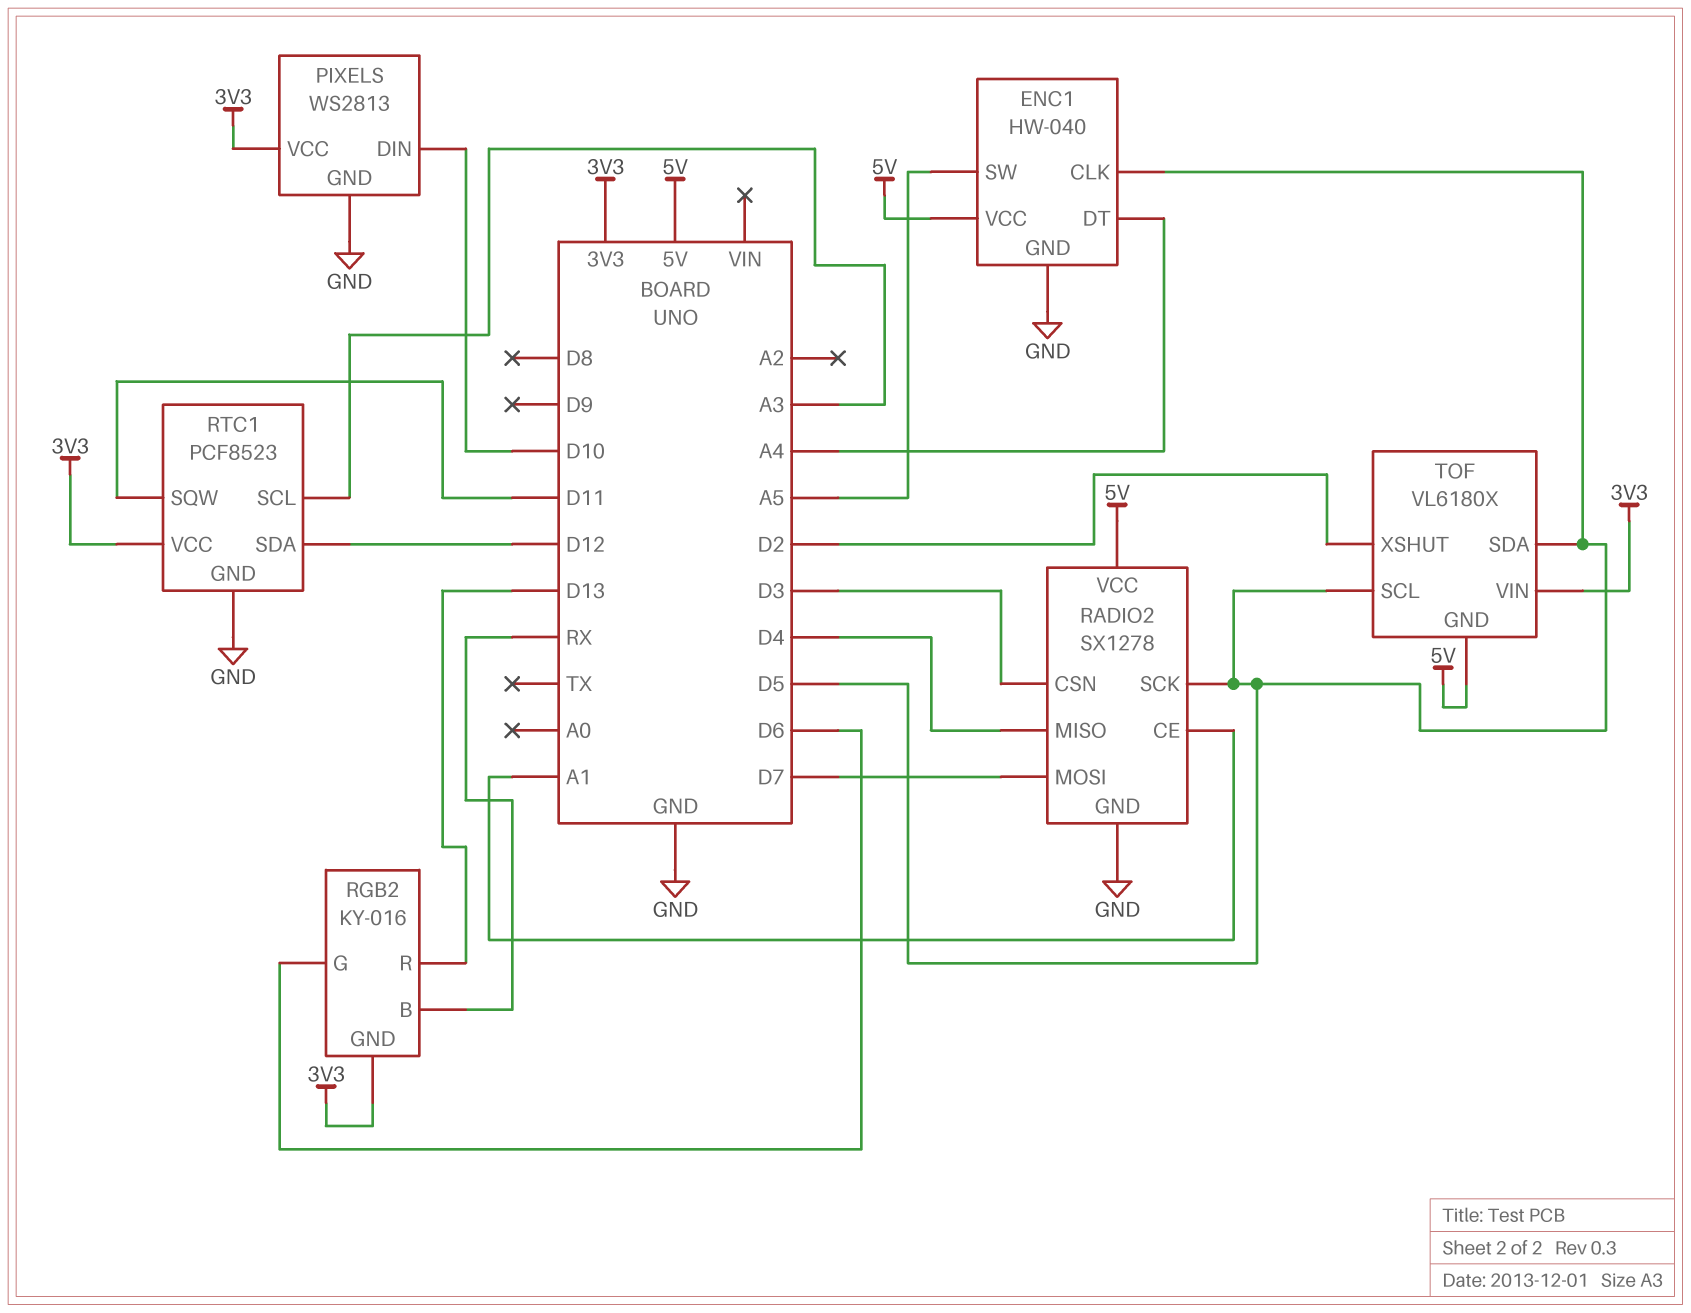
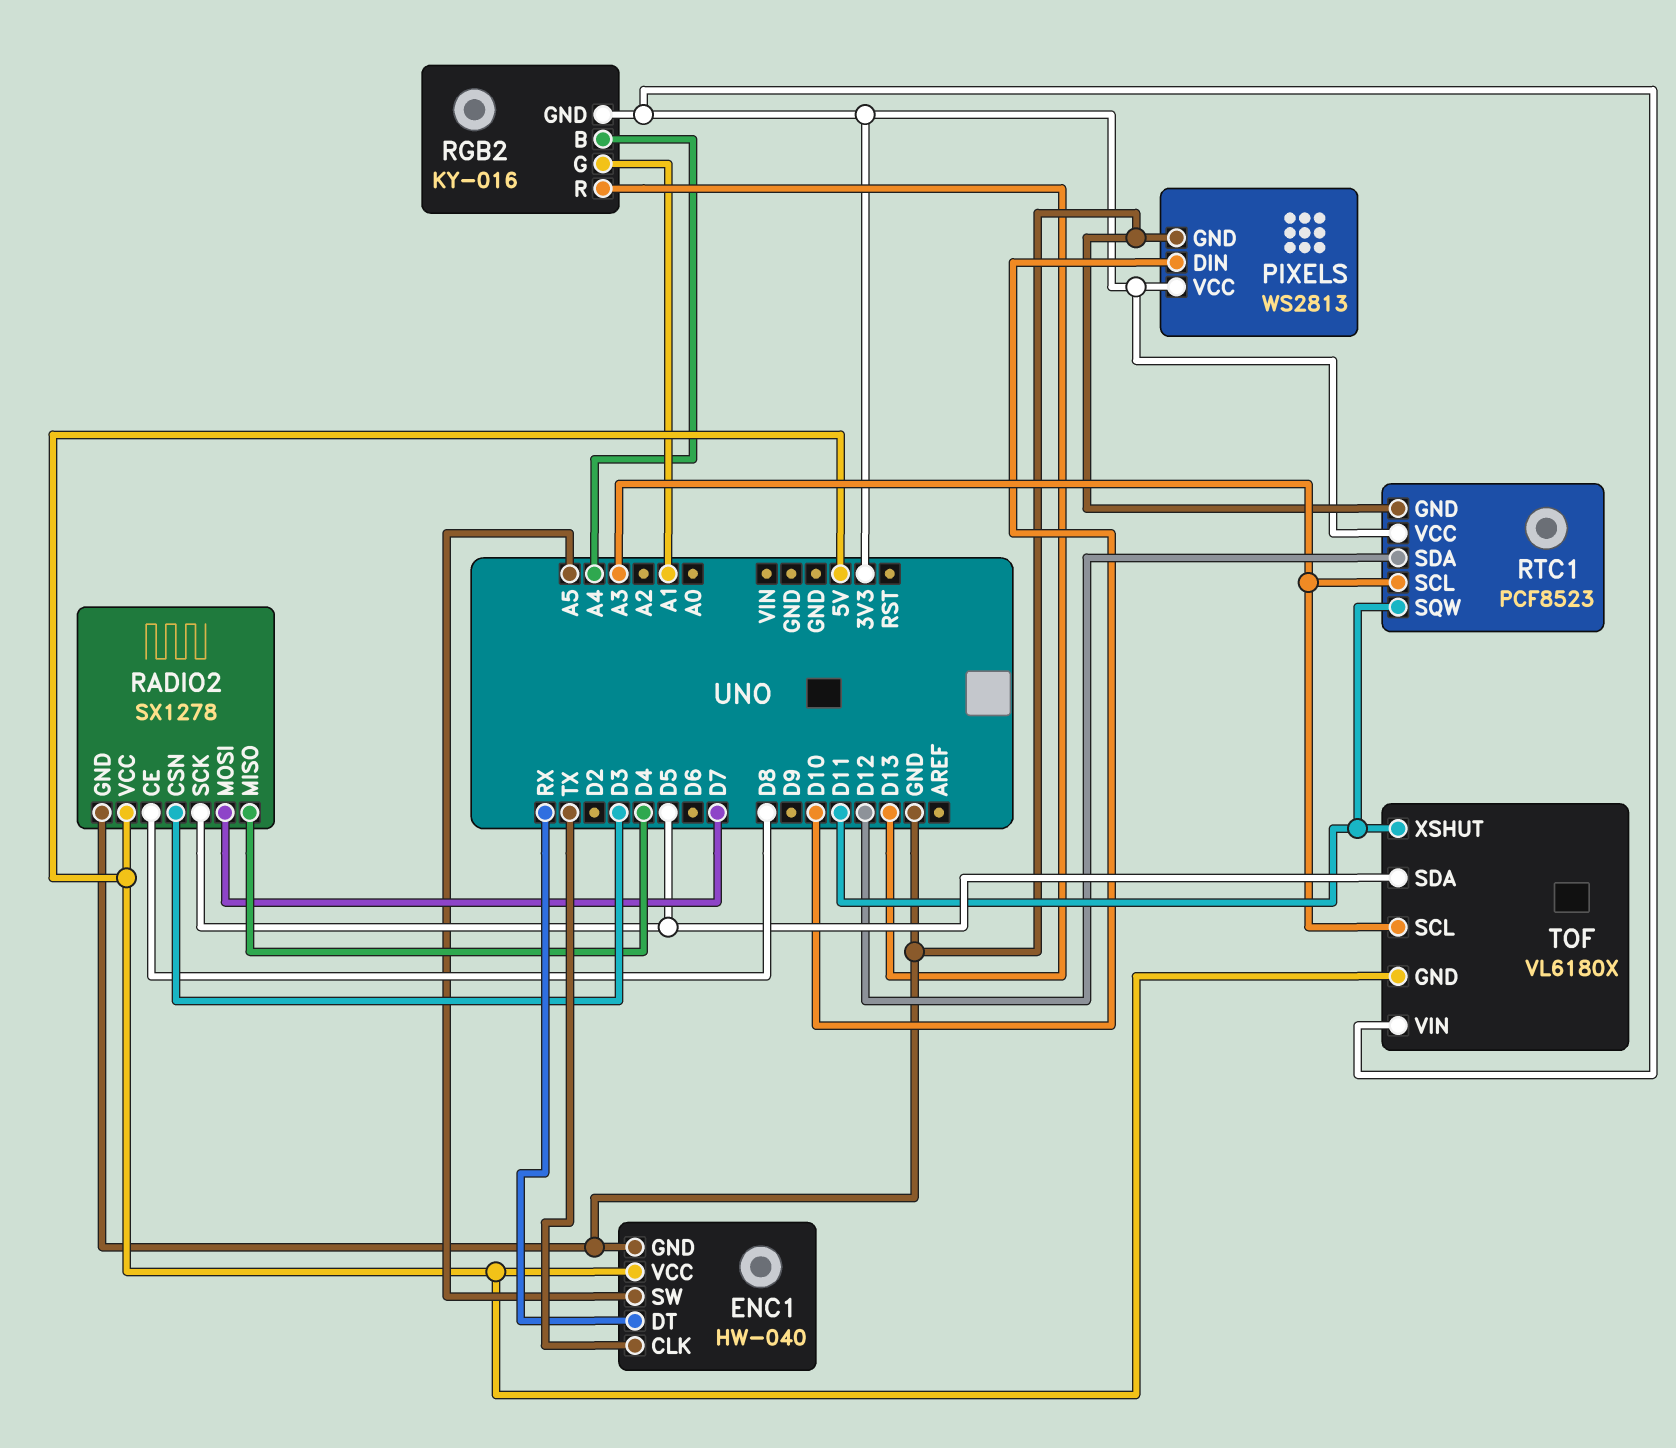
ENC1 pin CLK: D5 -> TX
ENC1 pin DT: A4 -> RX
RADIO2 pin CE: A1 -> D8
RGB2 pin B: RX -> A4
RGB2 pin G: D6 -> A1
TOF pin SCL: D5 -> A3
TOF pin XSHUT: D2 -> D11

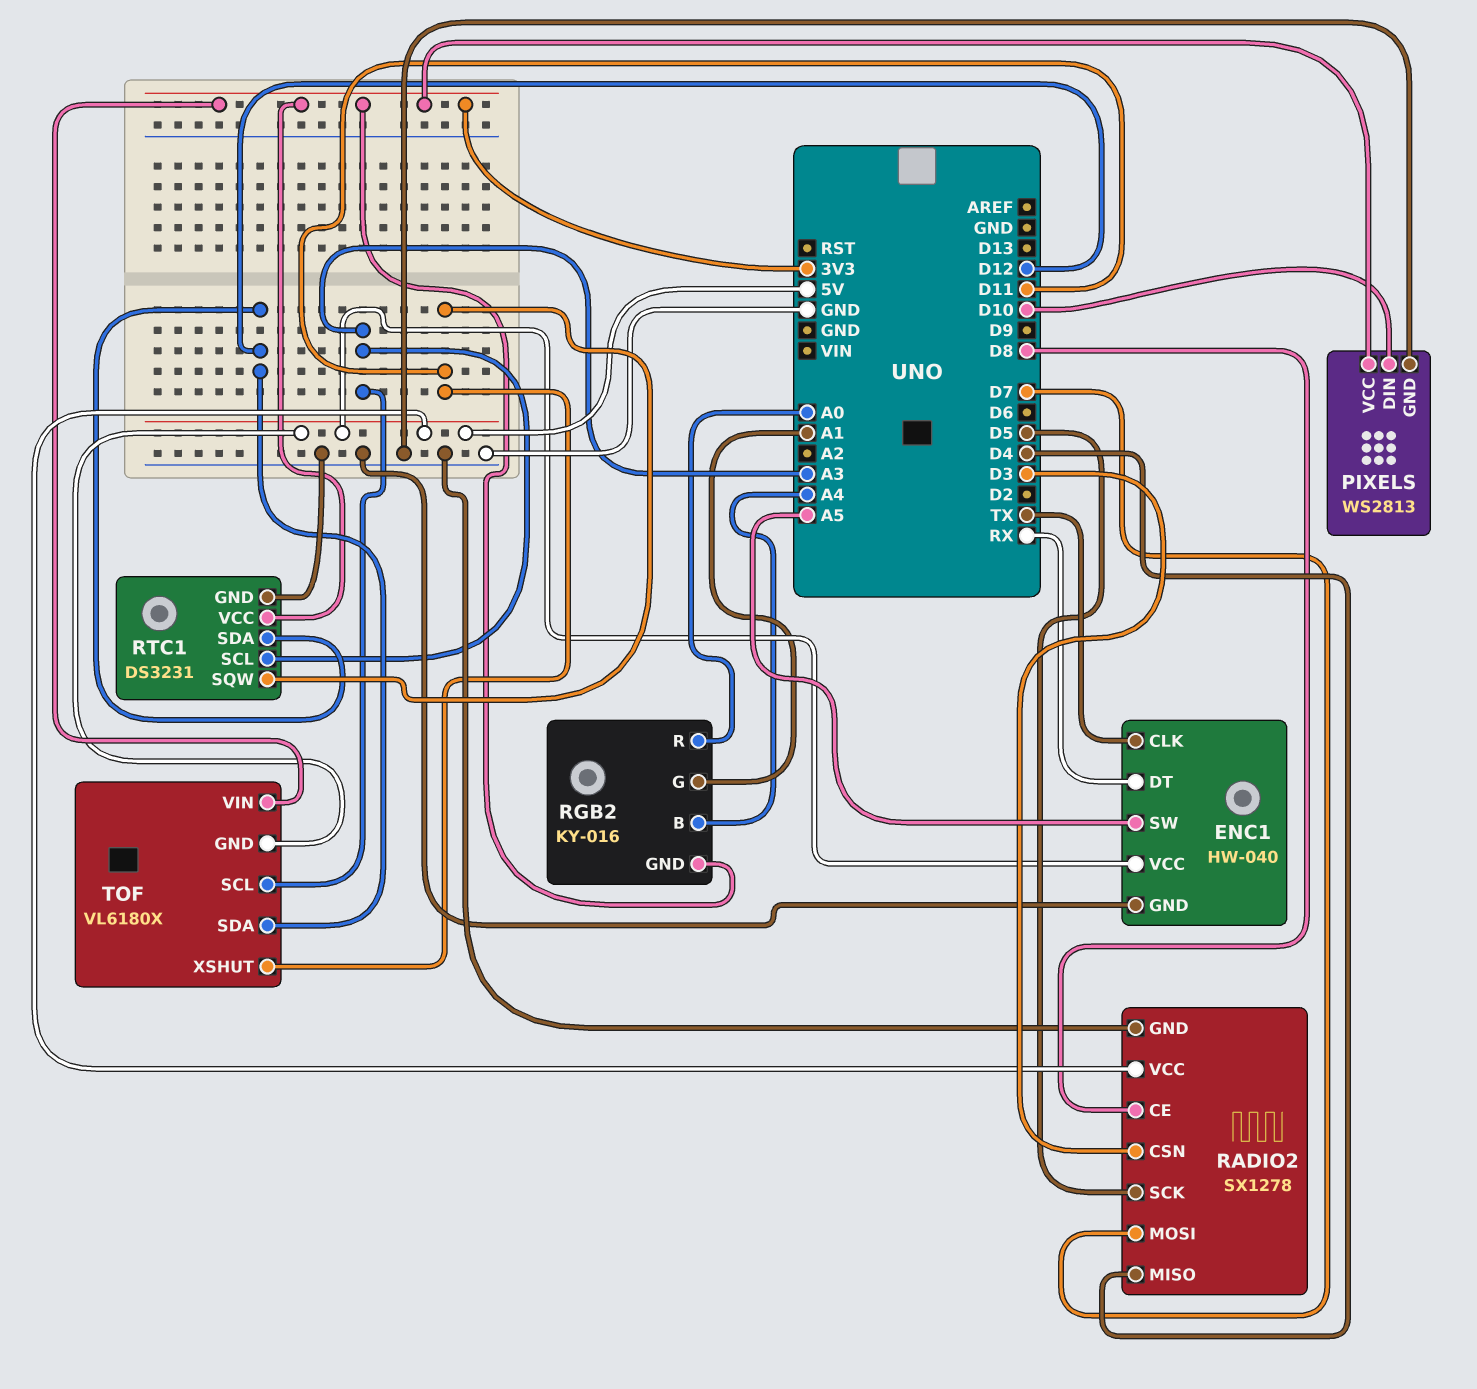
RGB2 pin R: D13 -> A0
RTC1: PCF8523 -> DS3231
TOF pin SDA: D5 -> D12

